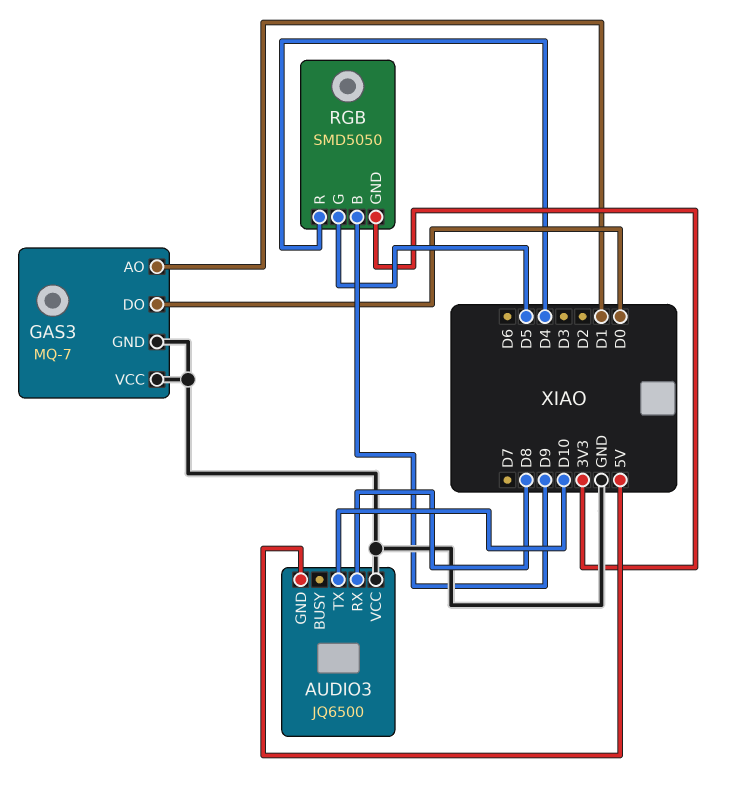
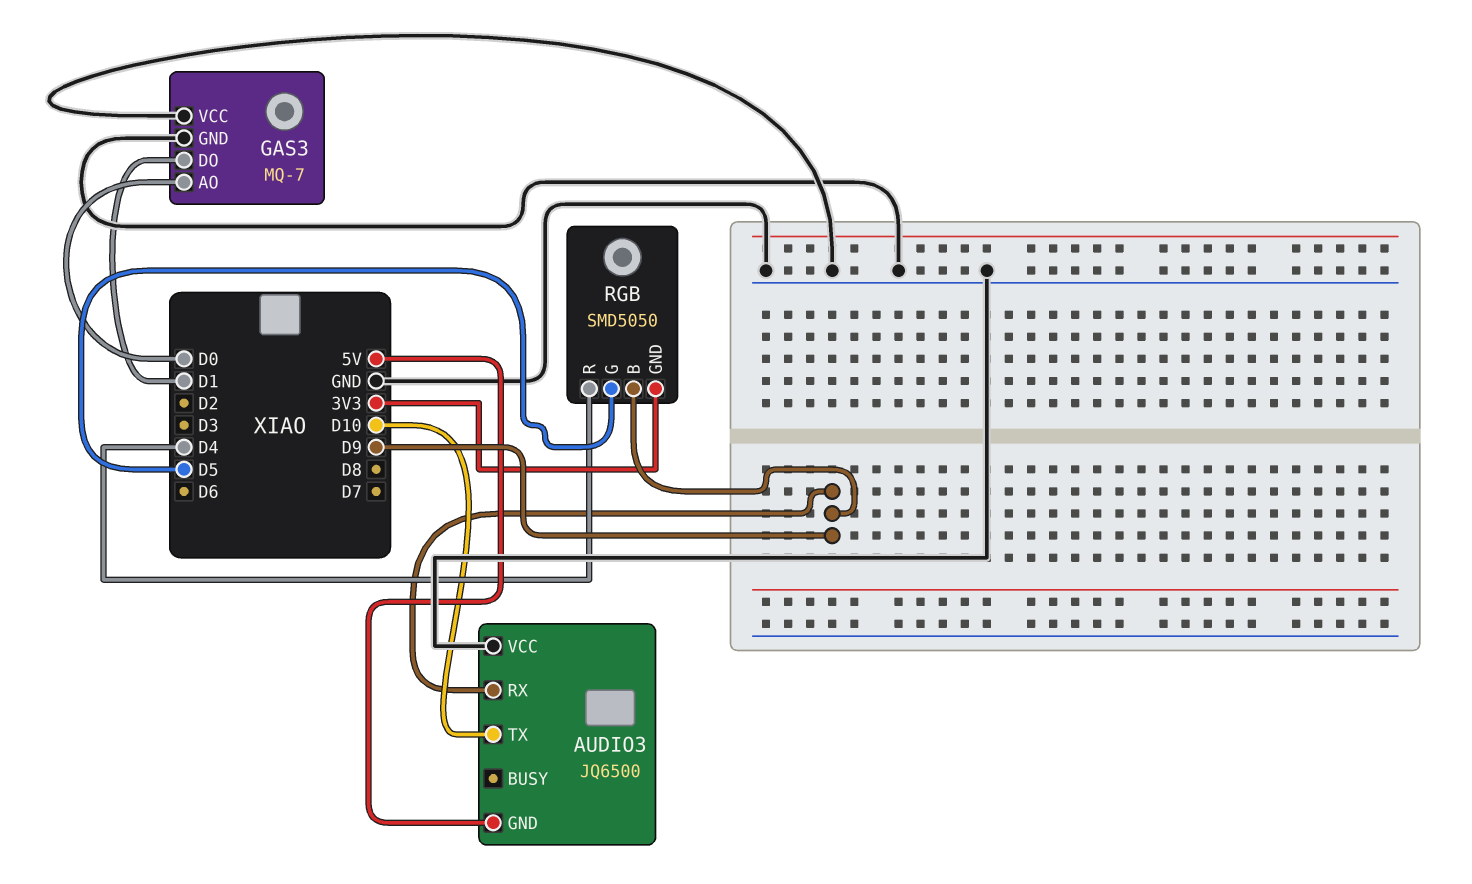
AUDIO3 pin RX: D8 -> D9
GAS3 pin AO: D1 -> D0
GAS3 pin DO: D0 -> D1

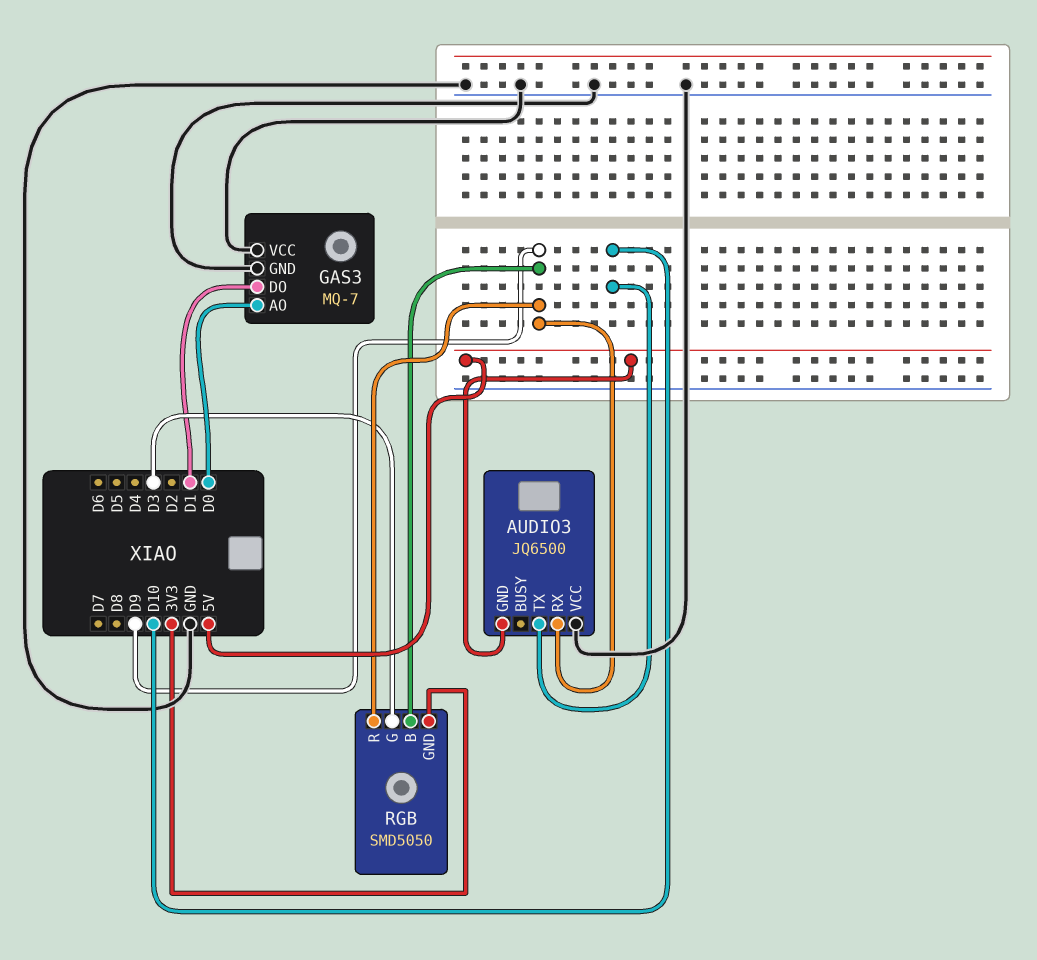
RGB pin G: D5 -> D3
RGB pin R: D4 -> D9

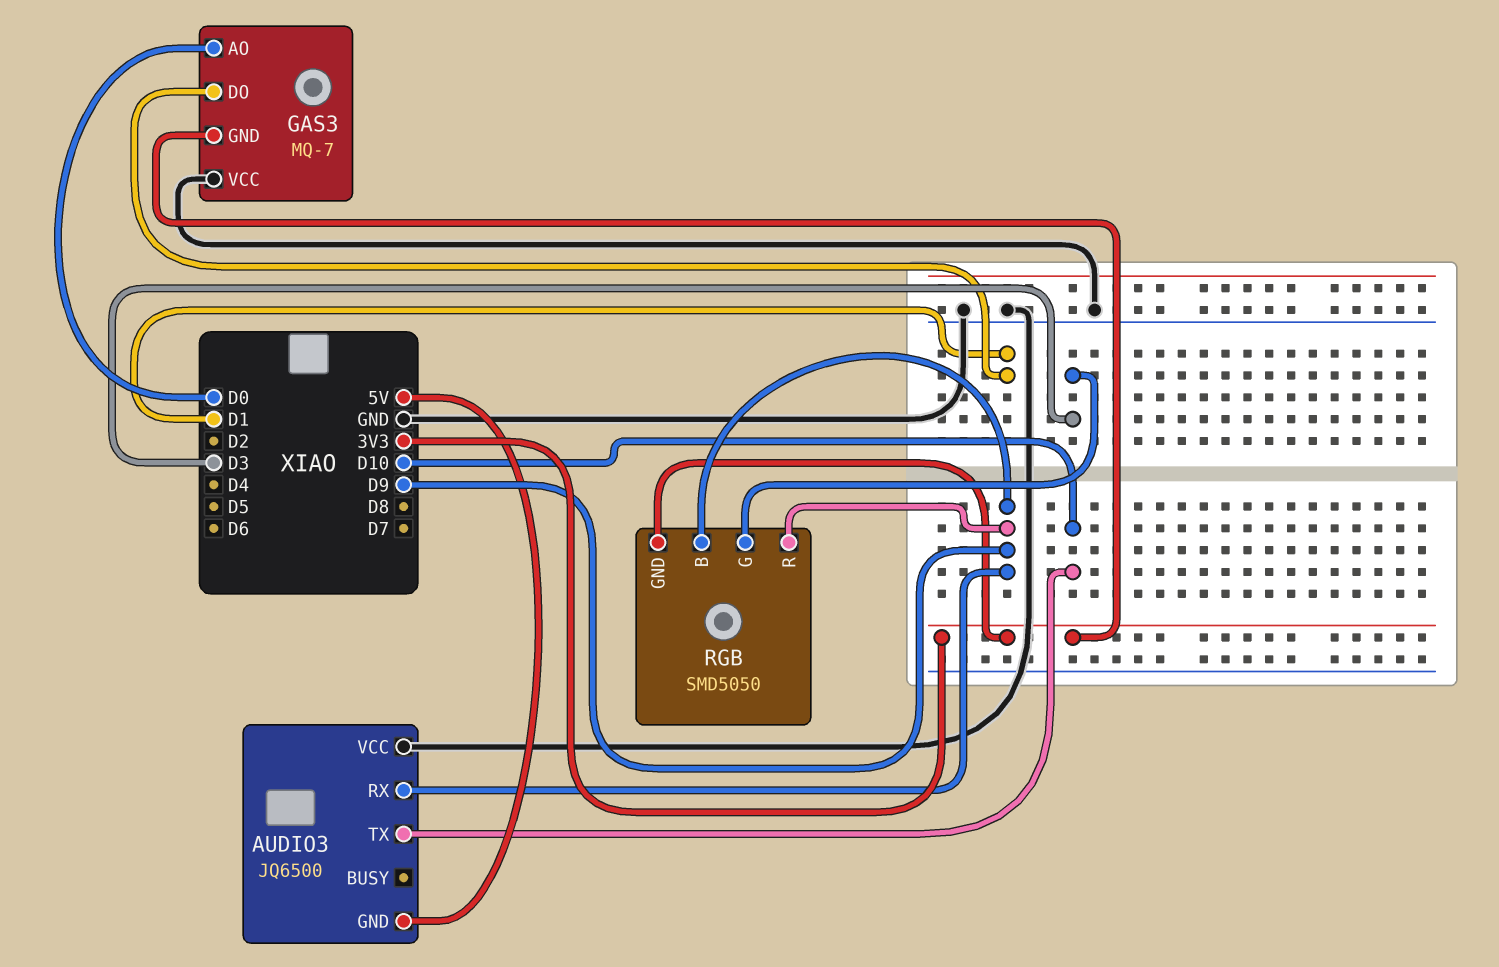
GAS3 pin GND: GND -> 3V3

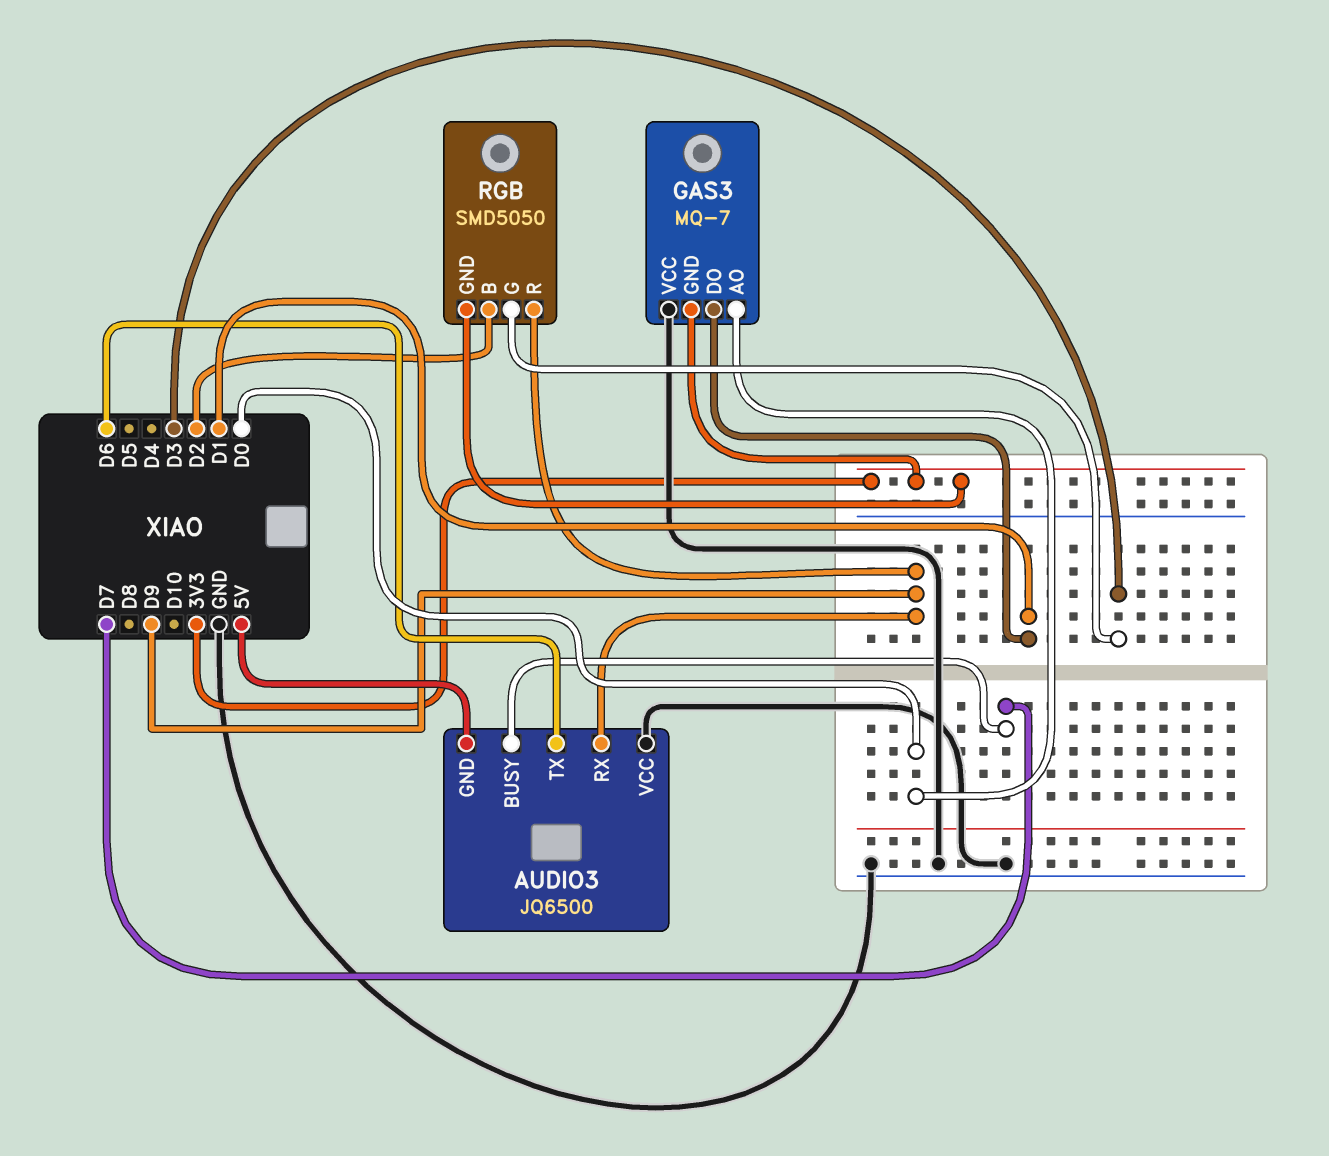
AUDIO3 pin BUSY: none -> D7
AUDIO3 pin TX: D10 -> D6
RGB pin B: D9 -> D2

